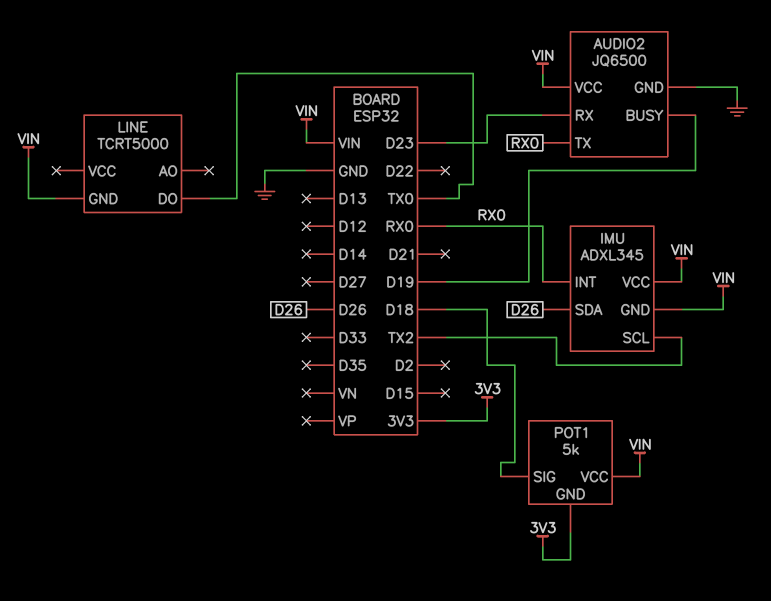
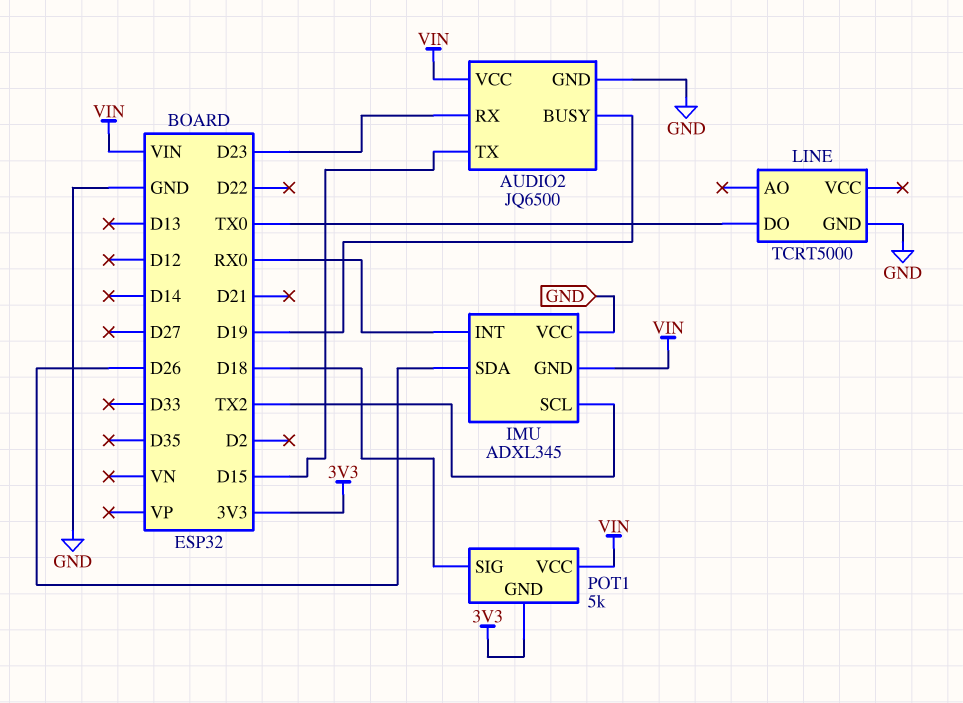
AUDIO2 pin TX: RX0 -> D15
IMU pin VCC: VIN -> GND
LINE pin GND: VIN -> GND

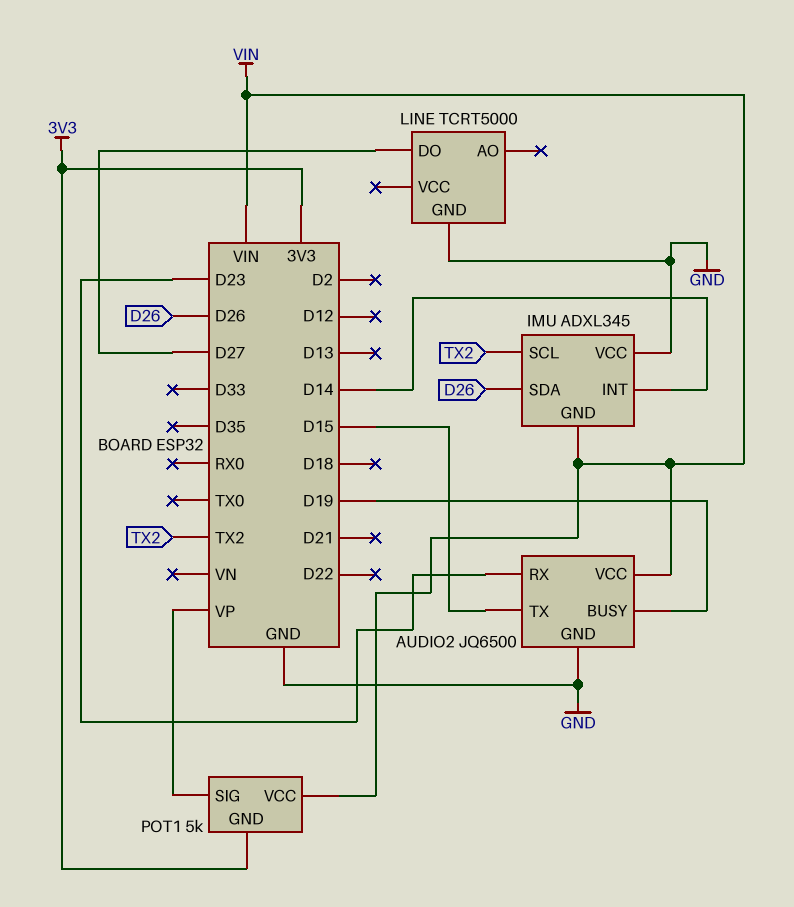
IMU pin INT: RX0 -> D14
LINE pin DO: TX0 -> D27
POT1 pin SIG: D18 -> VP

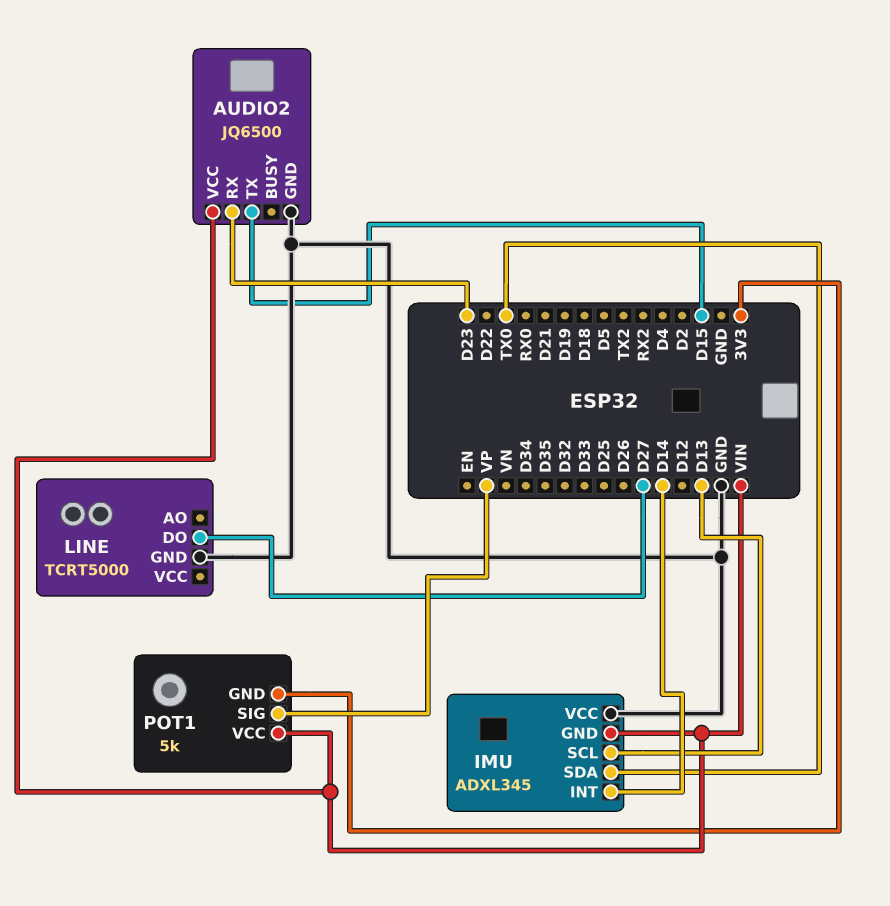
AUDIO2 pin BUSY: D19 -> none
IMU pin SCL: TX2 -> D13
IMU pin SDA: D26 -> TX0

